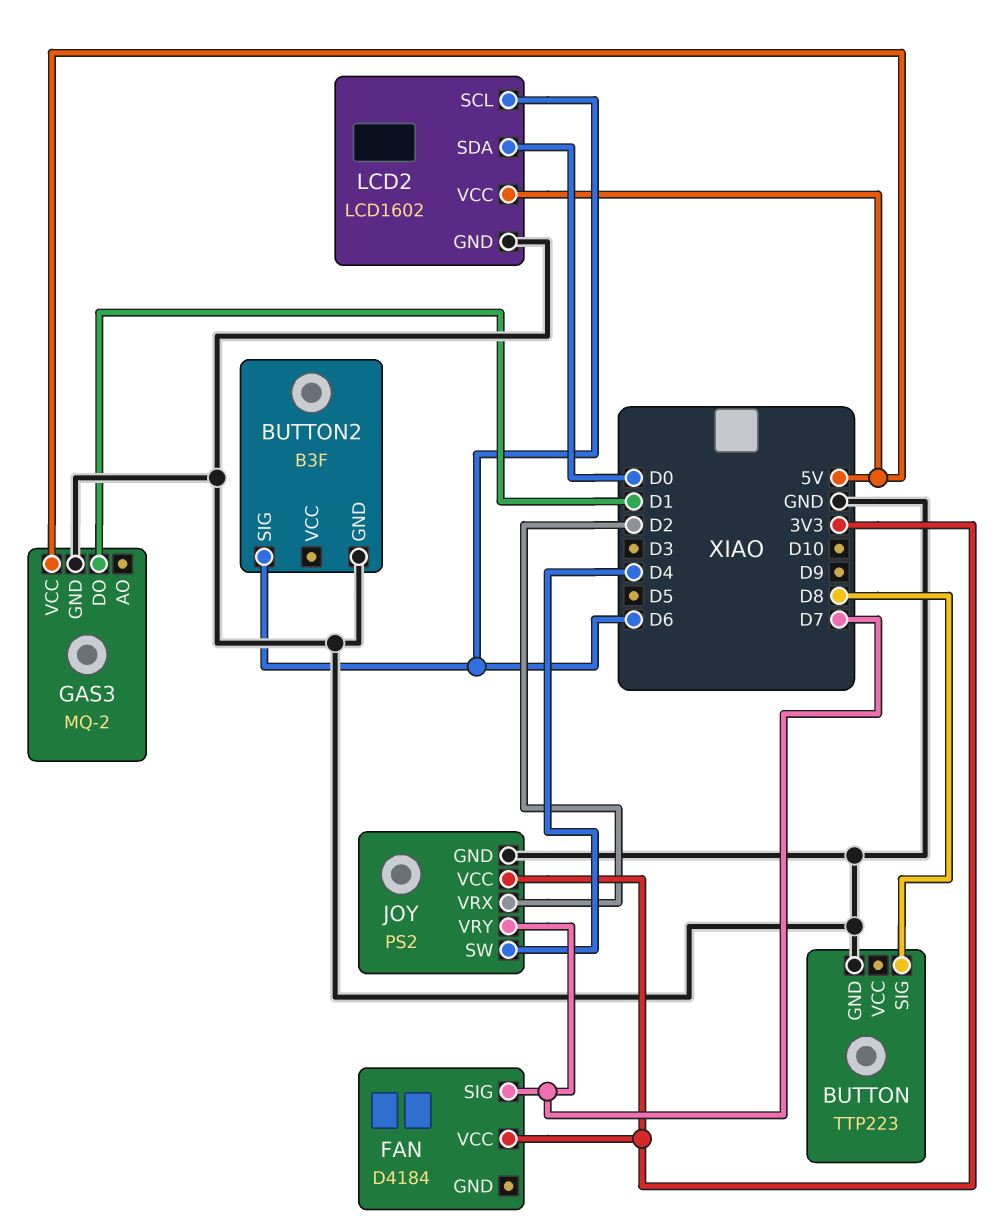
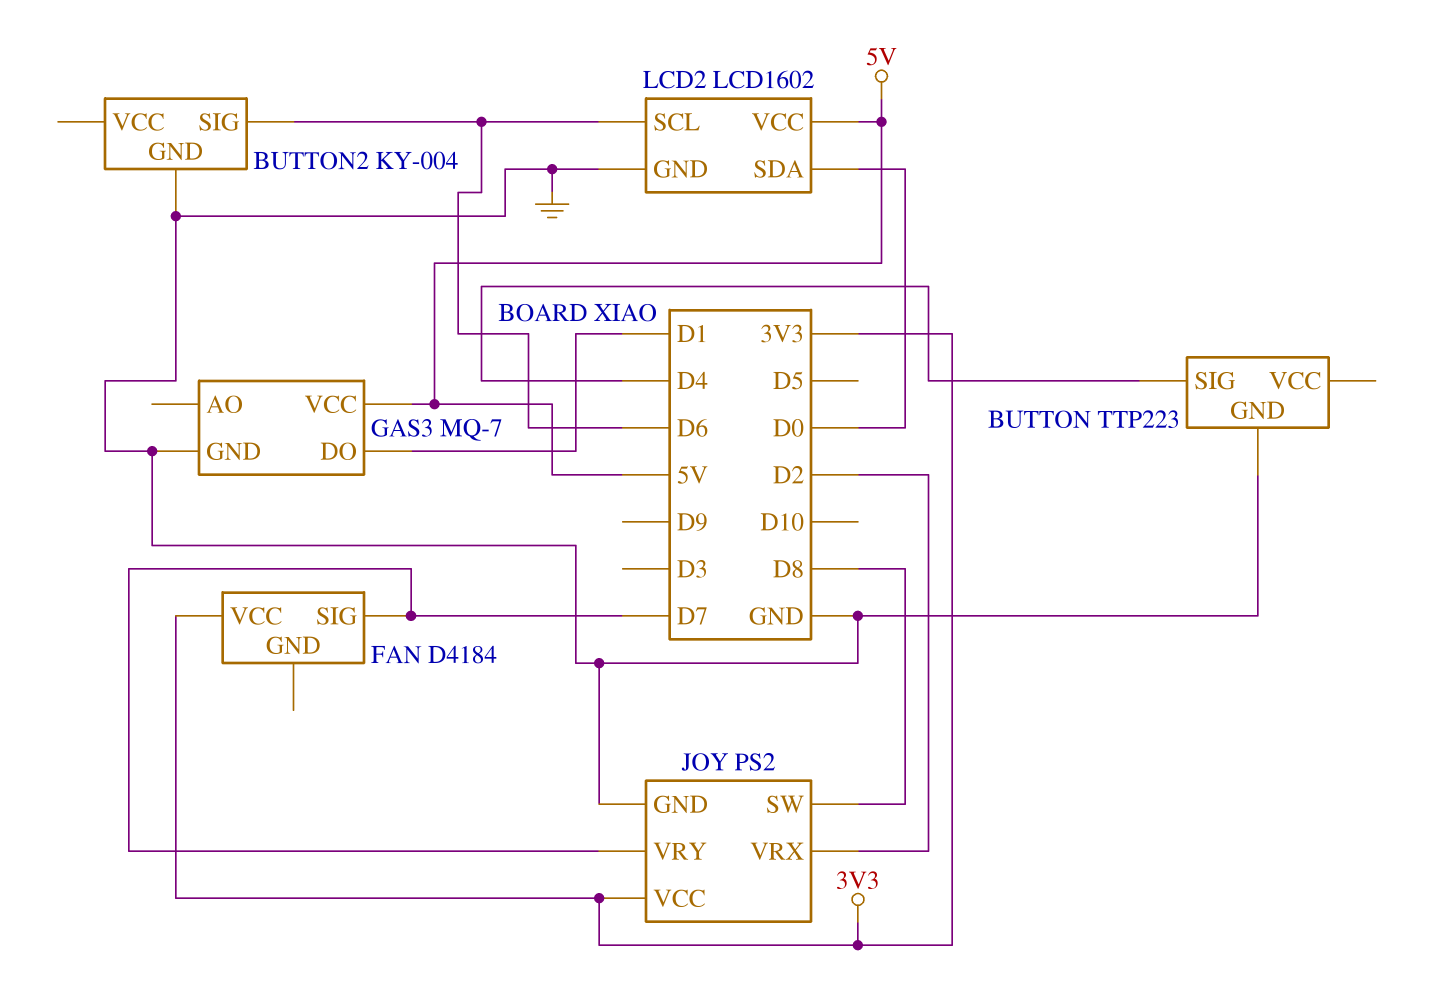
BUTTON pin SIG: D8 -> D4
BUTTON2: B3F -> KY-004
GAS3: MQ-2 -> MQ-7
JOY pin SW: D4 -> D8

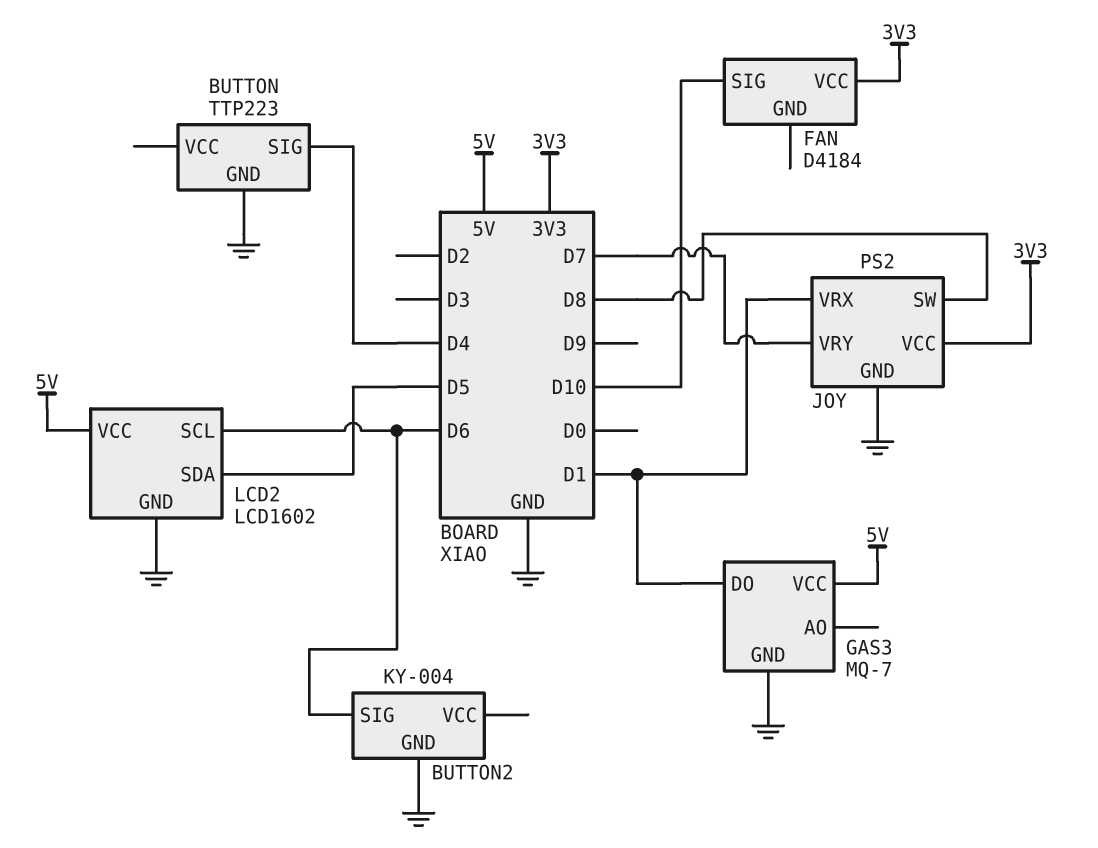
FAN pin SIG: D7 -> D10
JOY pin VRX: D2 -> D1
LCD2 pin SDA: D0 -> D5

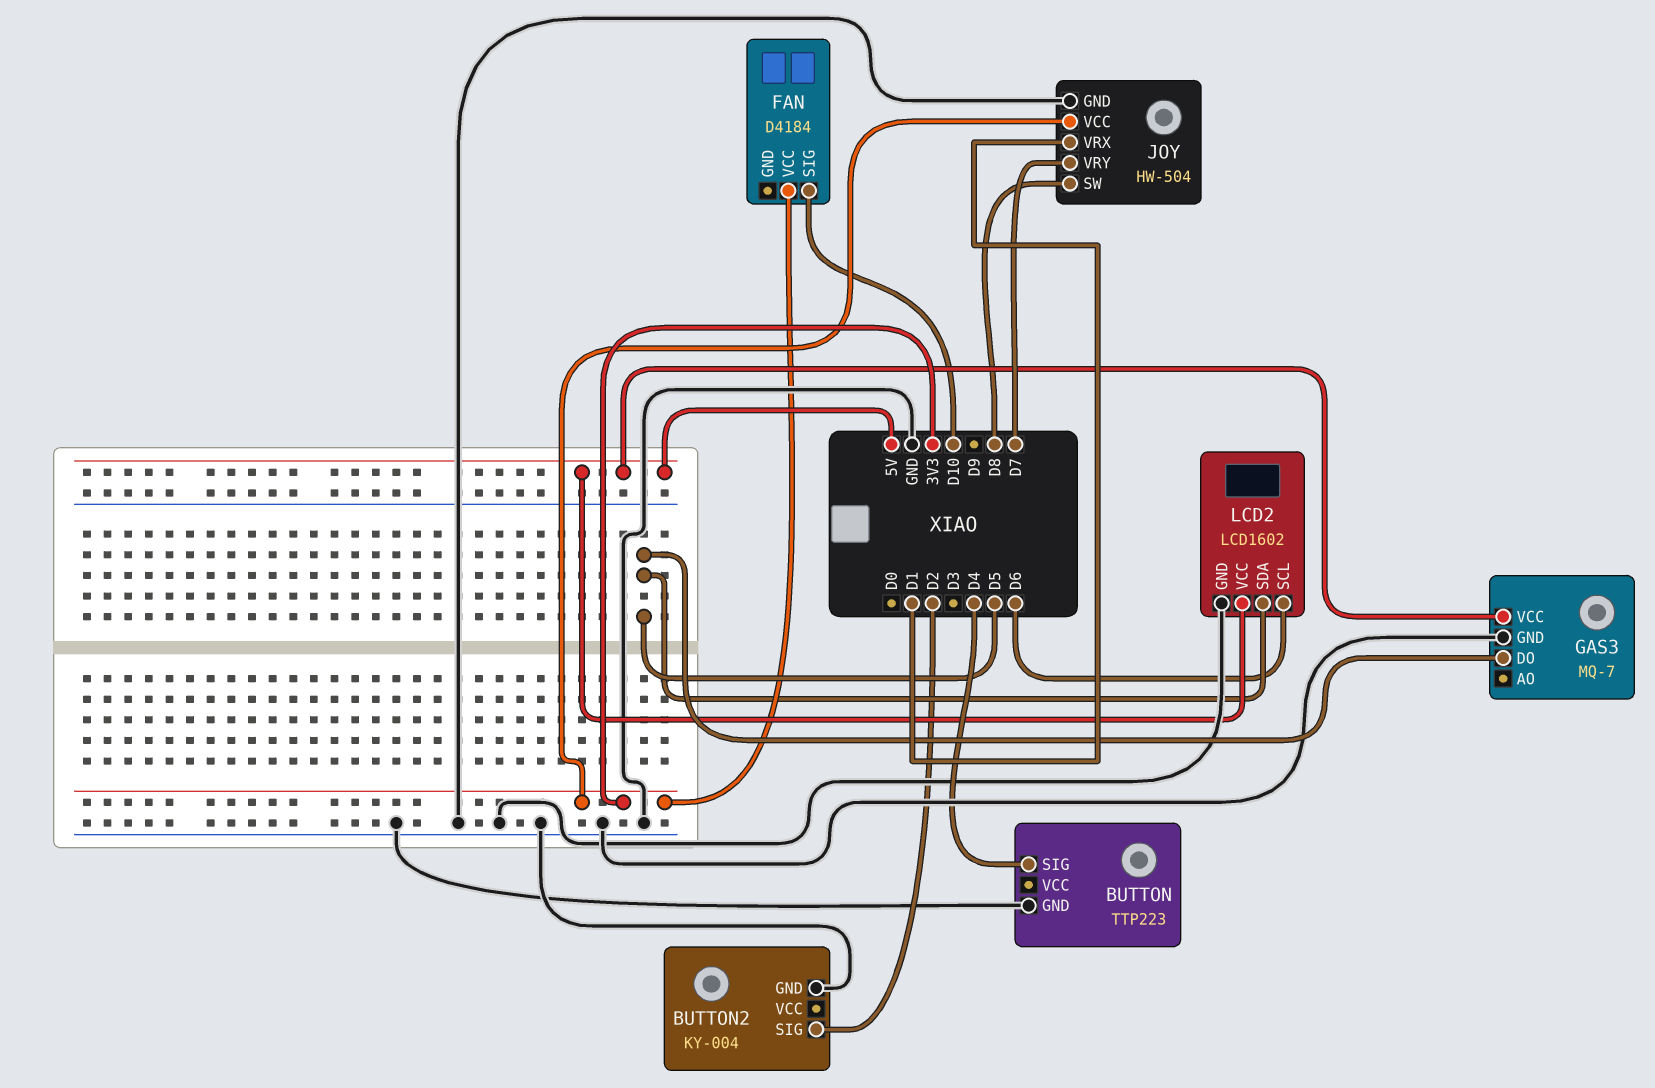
BUTTON2 pin SIG: D6 -> D2
GAS3 pin DO: D1 -> D5
JOY: PS2 -> HW-504

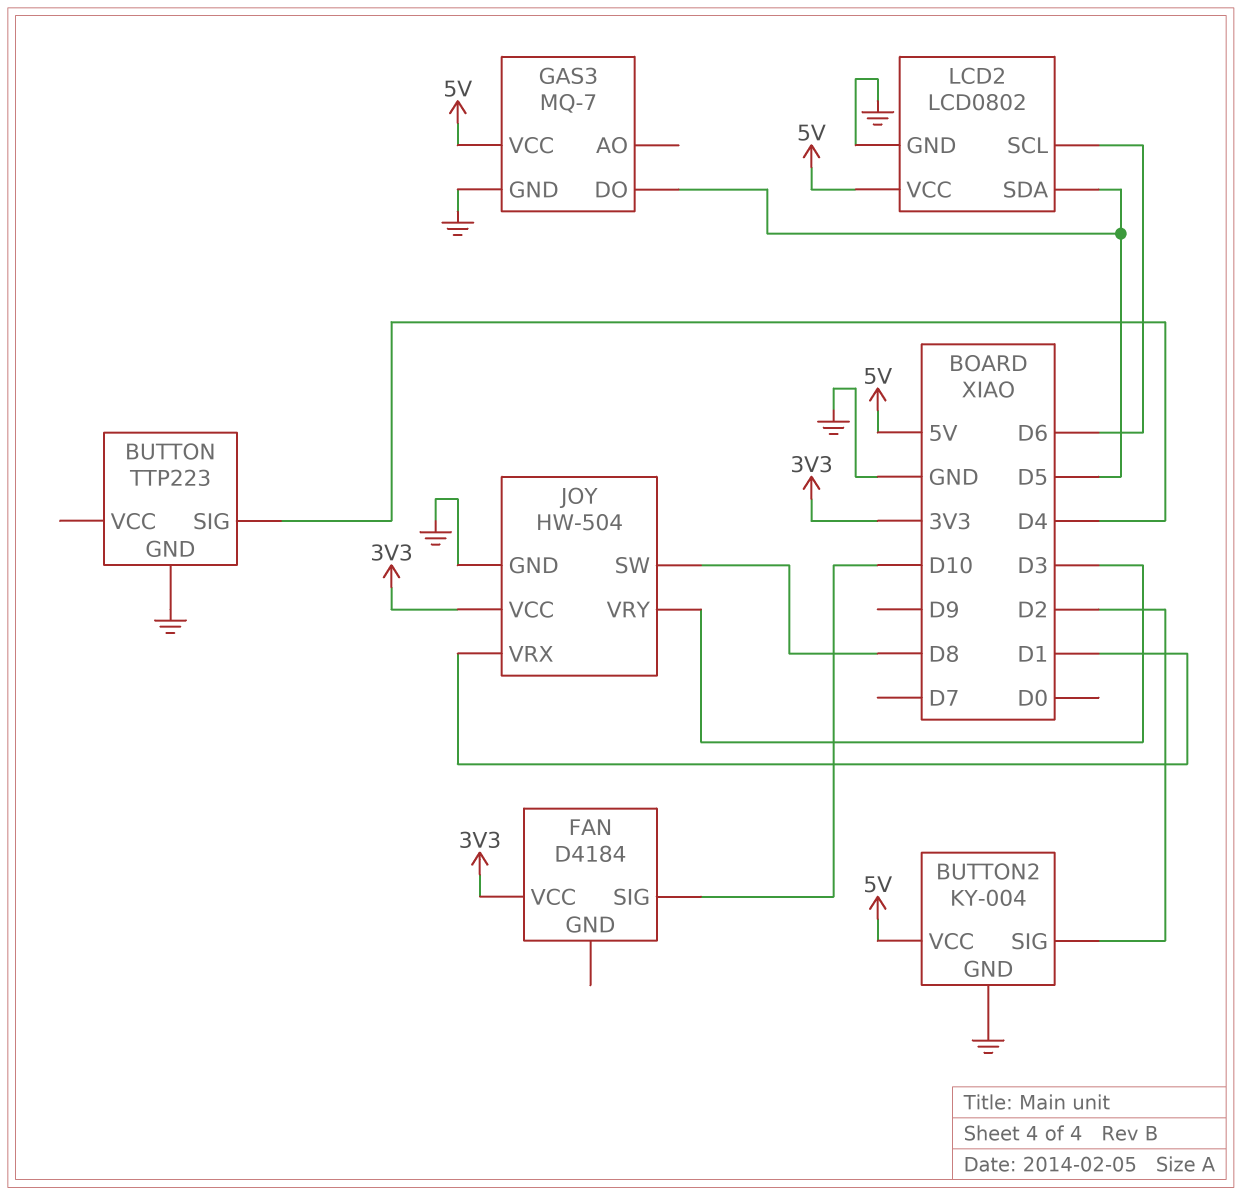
BUTTON2 pin VCC: none -> 5V
JOY pin VRY: D7 -> D3
LCD2: LCD1602 -> LCD0802

